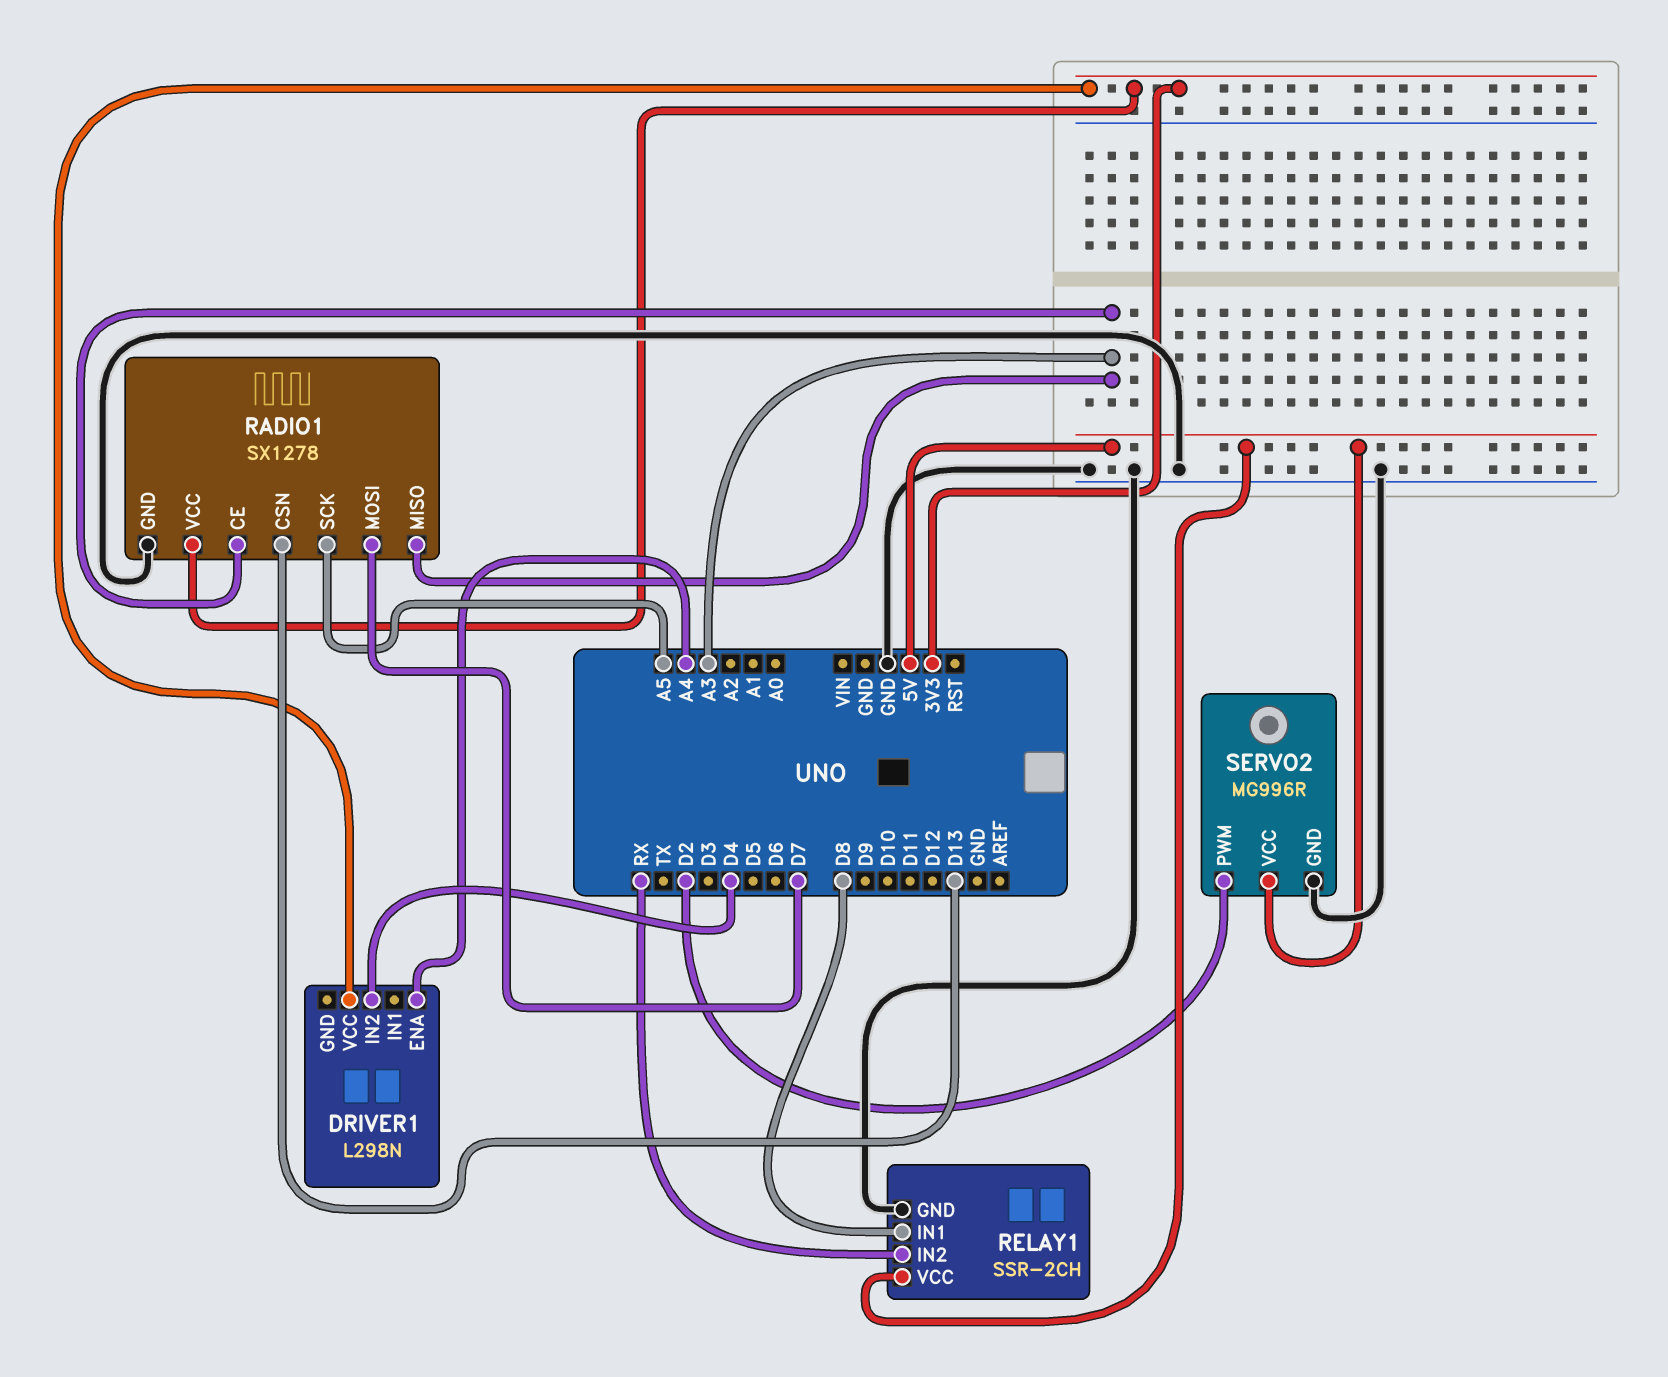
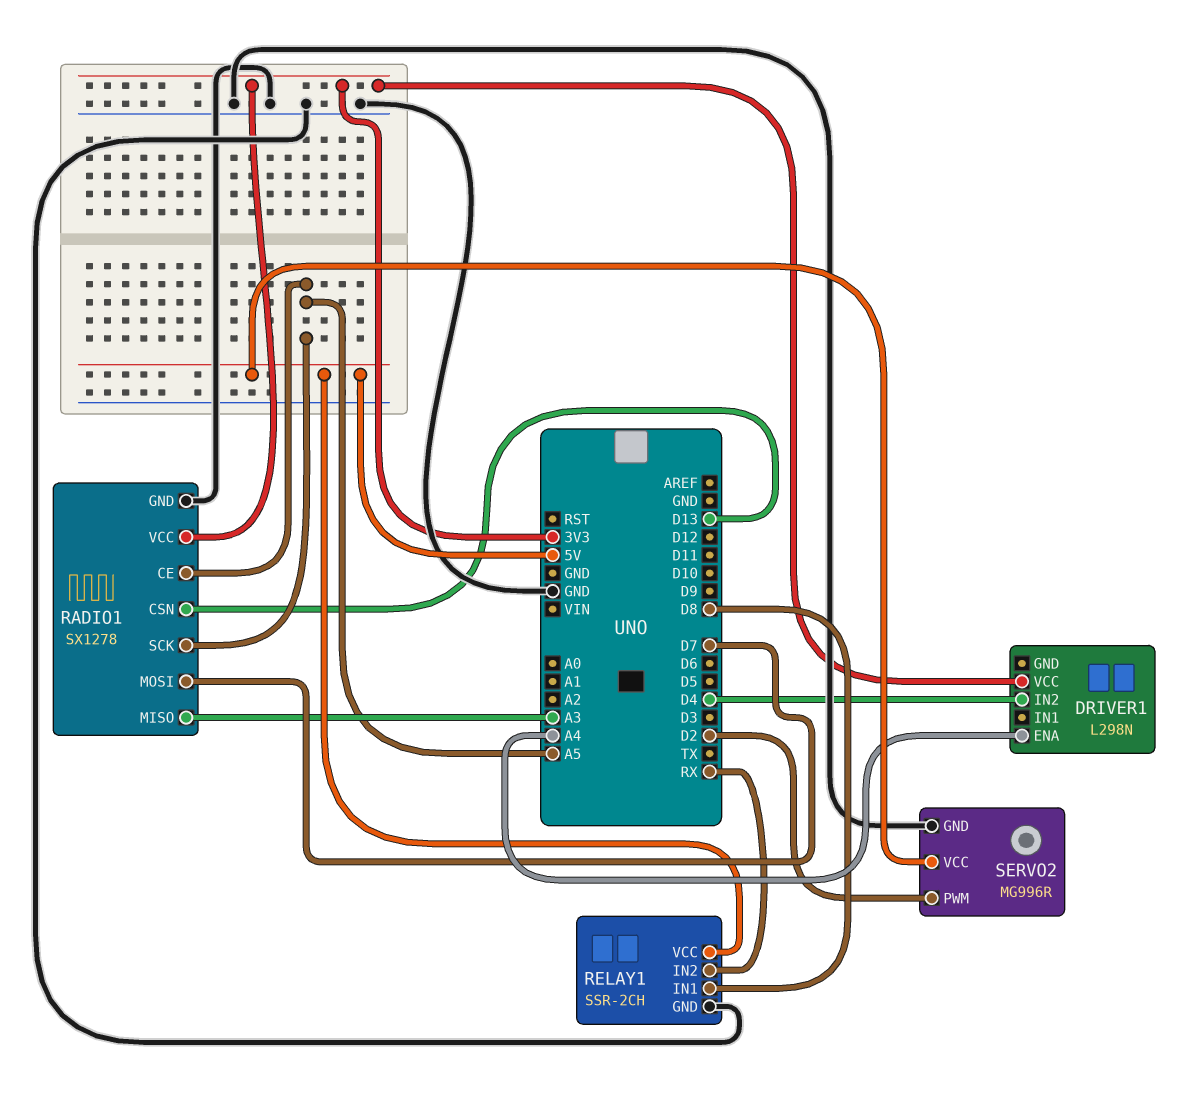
RADIO1 pin CE: A3 -> A5

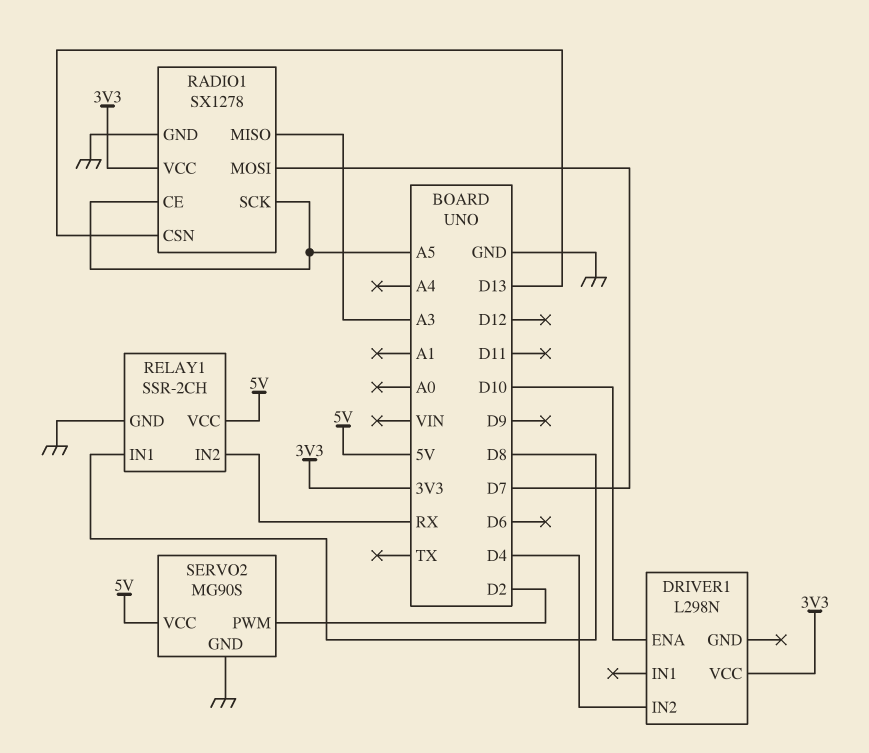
DRIVER1 pin ENA: A4 -> D10
SERVO2: MG996R -> MG90S

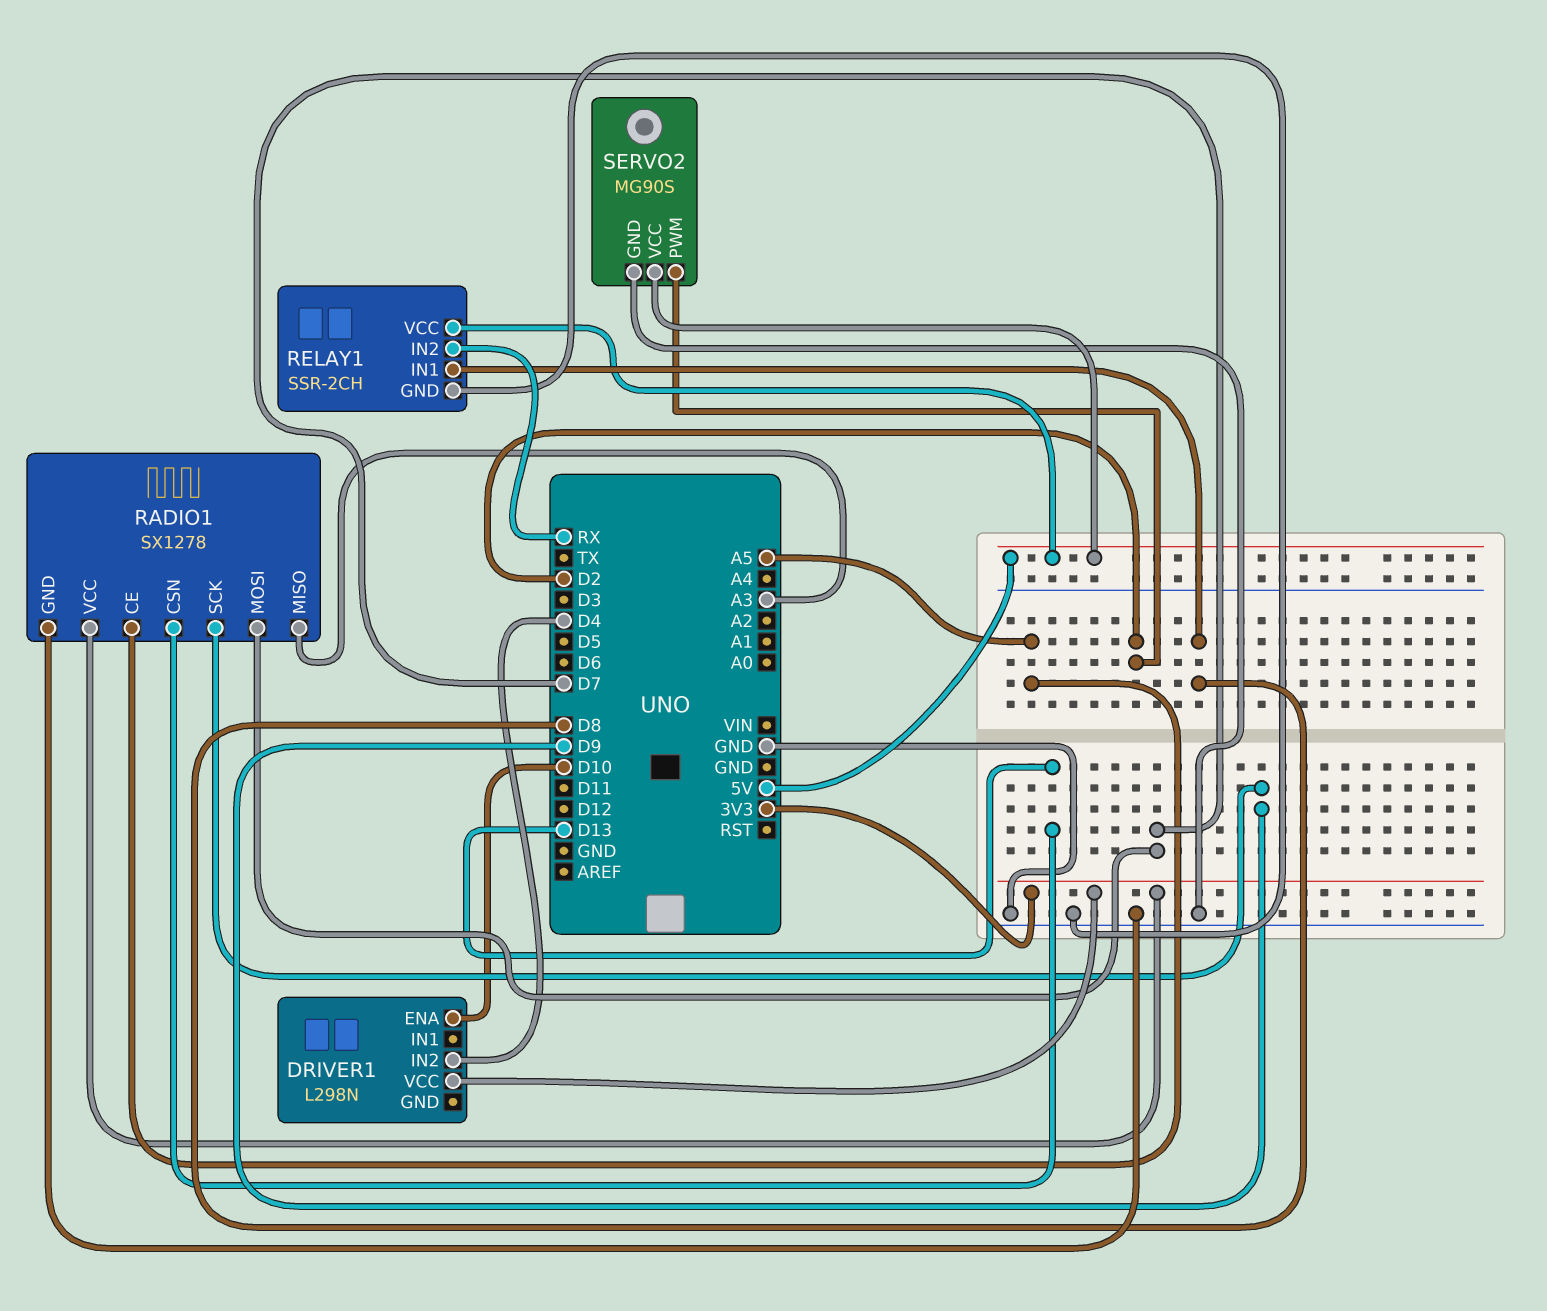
RADIO1 pin SCK: A5 -> D9

